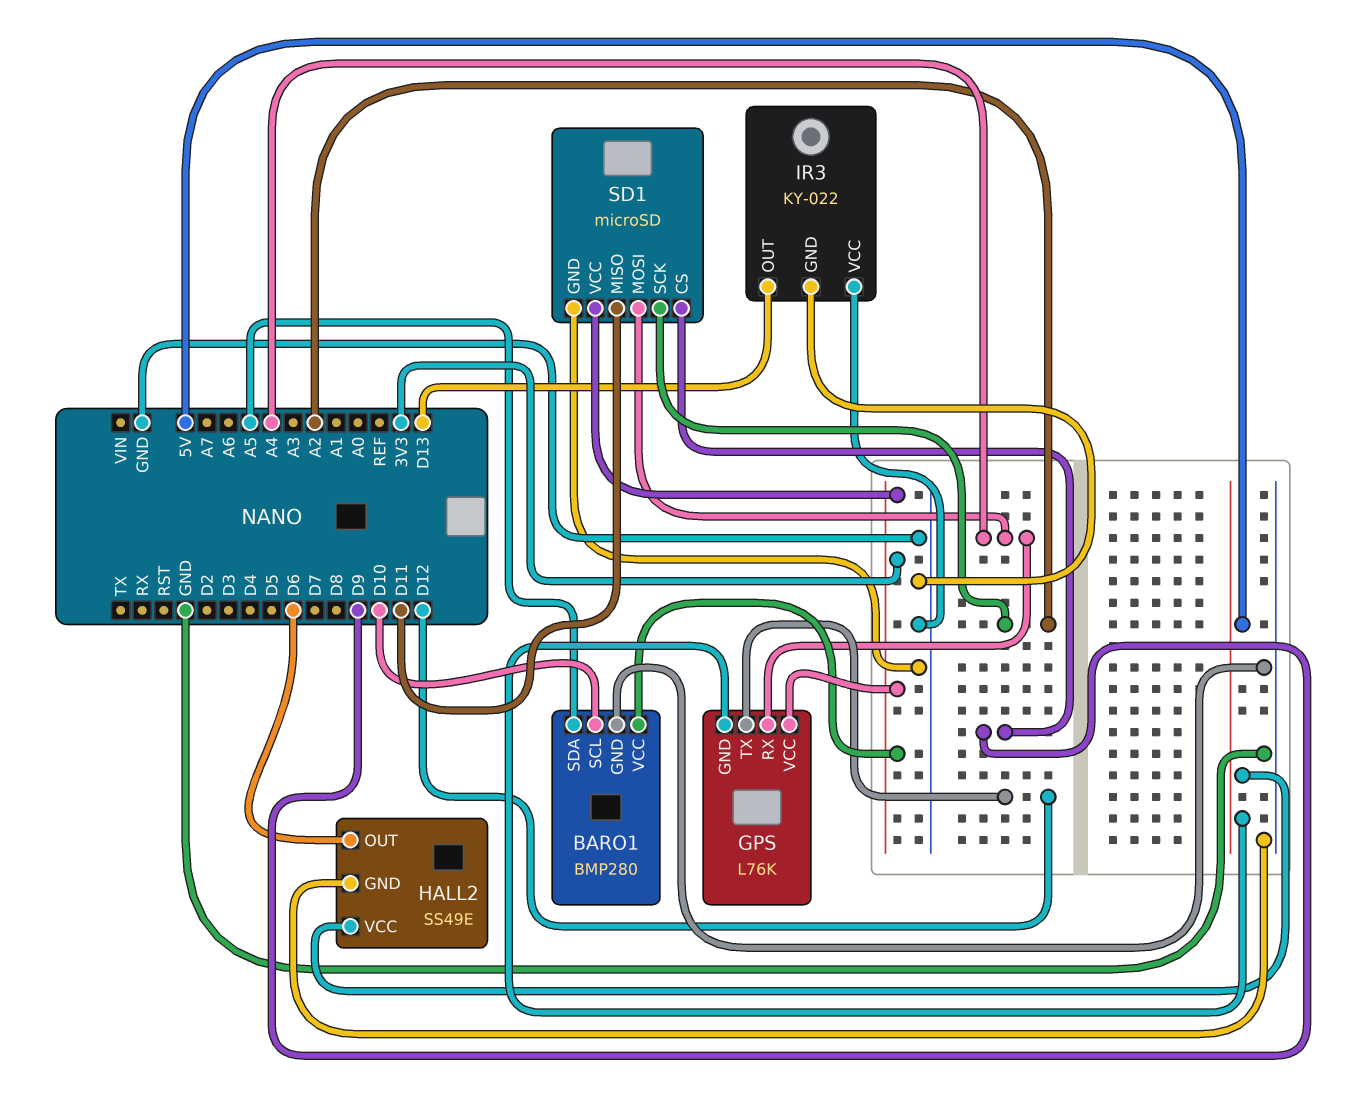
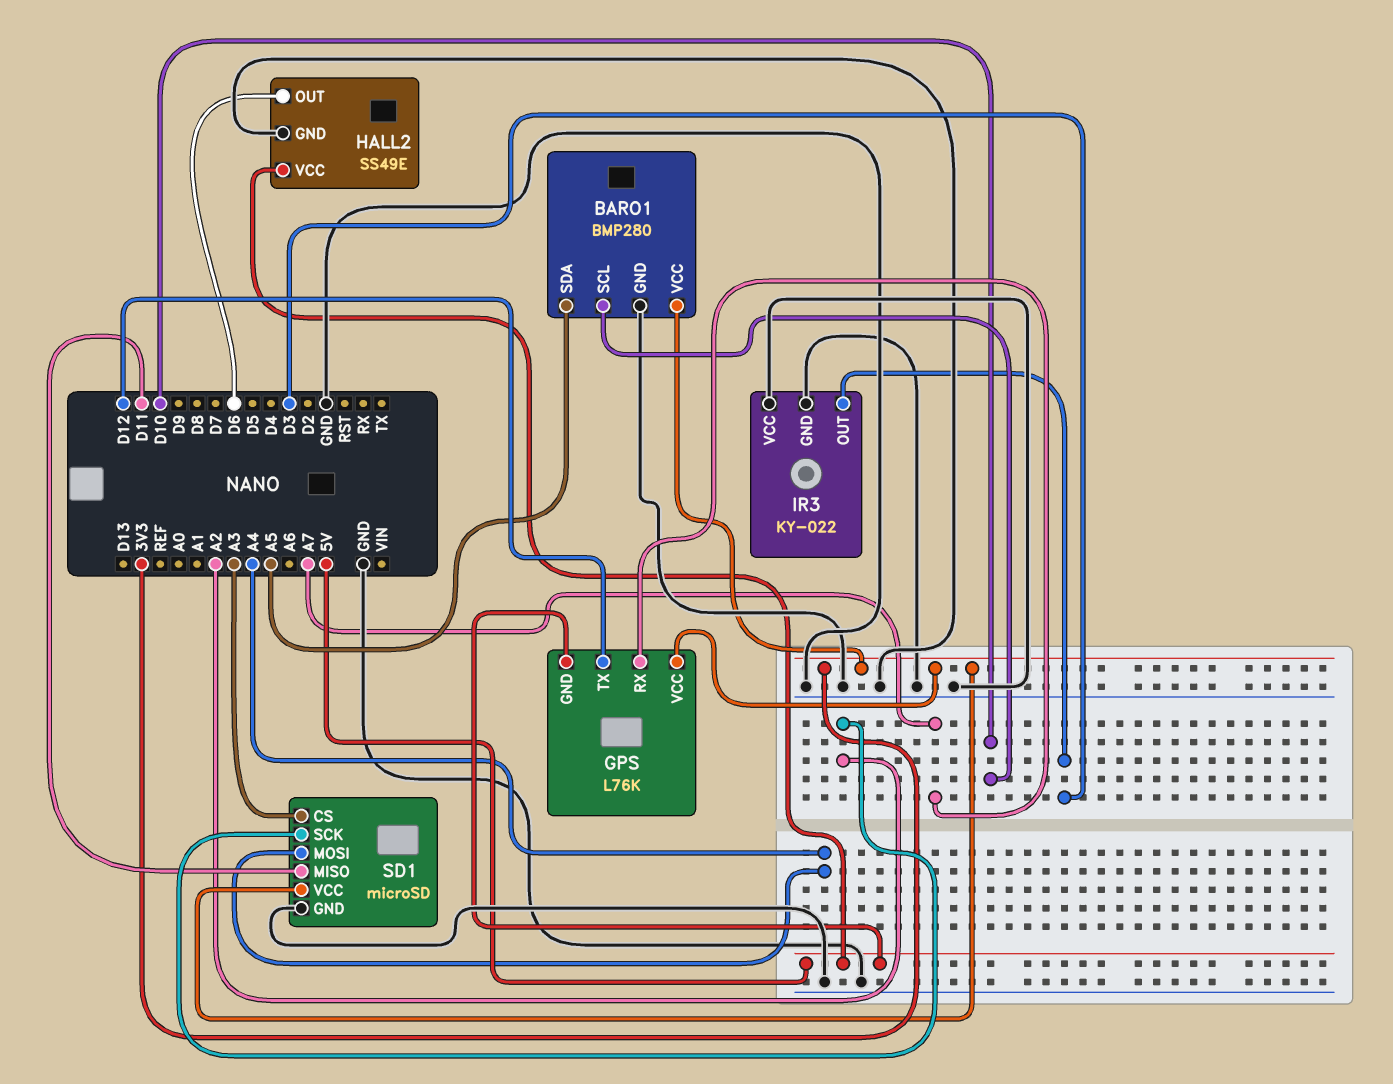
GPS pin RX: A4 -> A7
IR3 pin OUT: D13 -> D3
SD1 pin CS: D9 -> A3

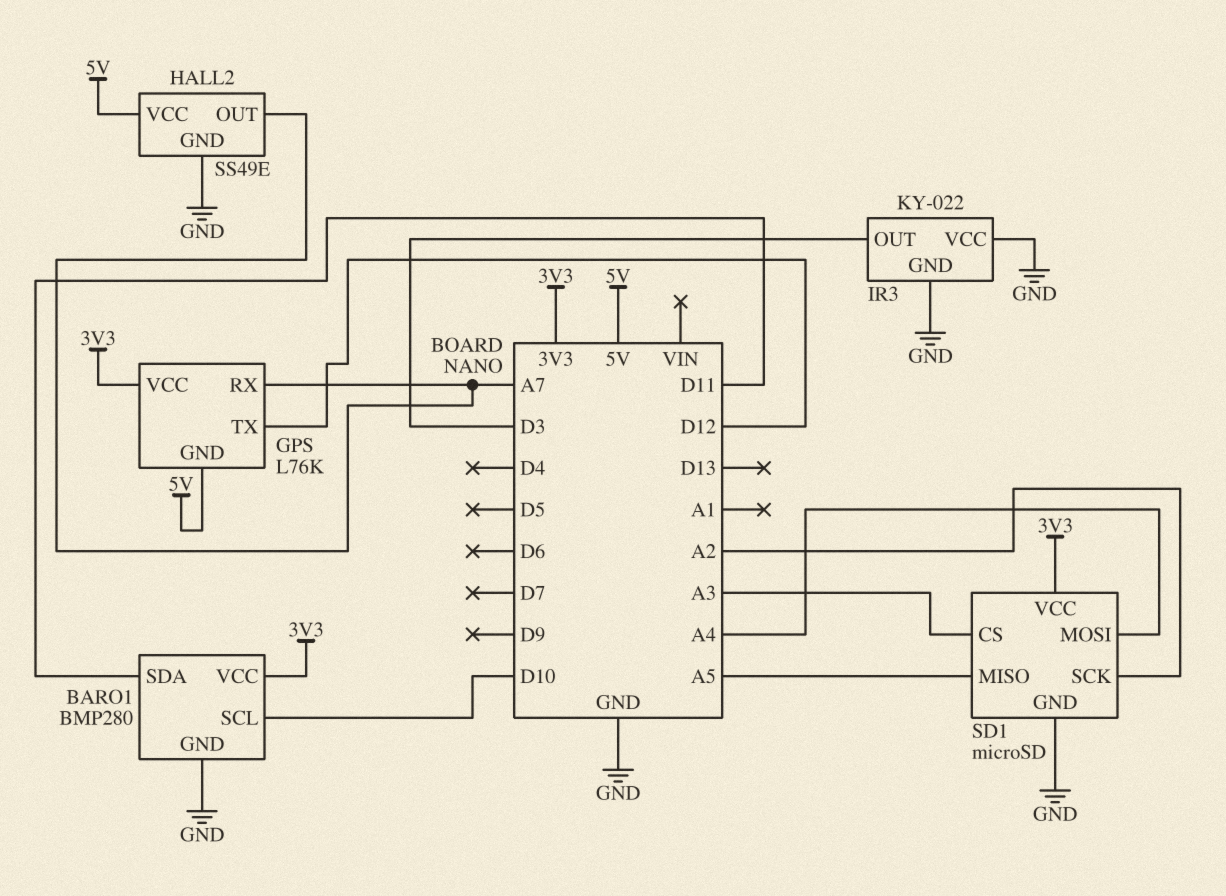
BARO1 pin SDA: A5 -> D11
HALL2 pin OUT: D6 -> A7
SD1 pin MISO: D11 -> A5

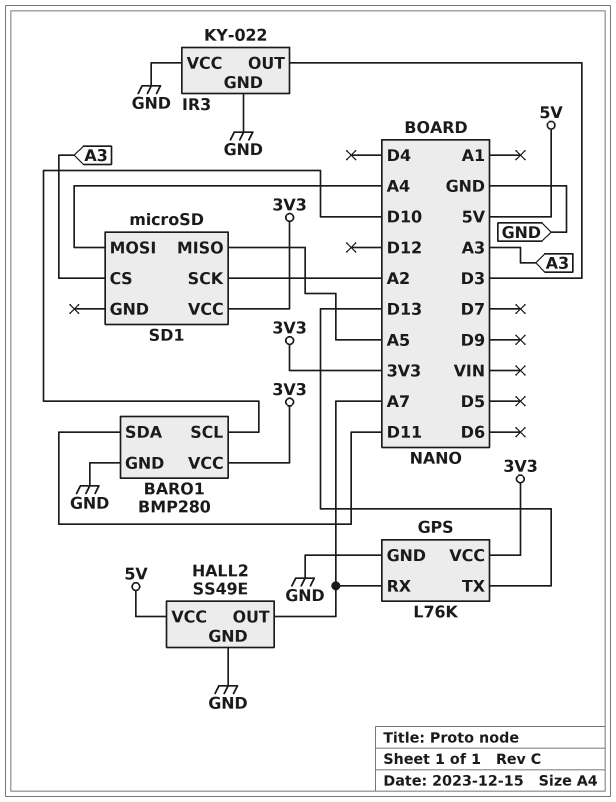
GPS pin GND: 5V -> GND
GPS pin TX: D12 -> D13
SD1 pin GND: GND -> none

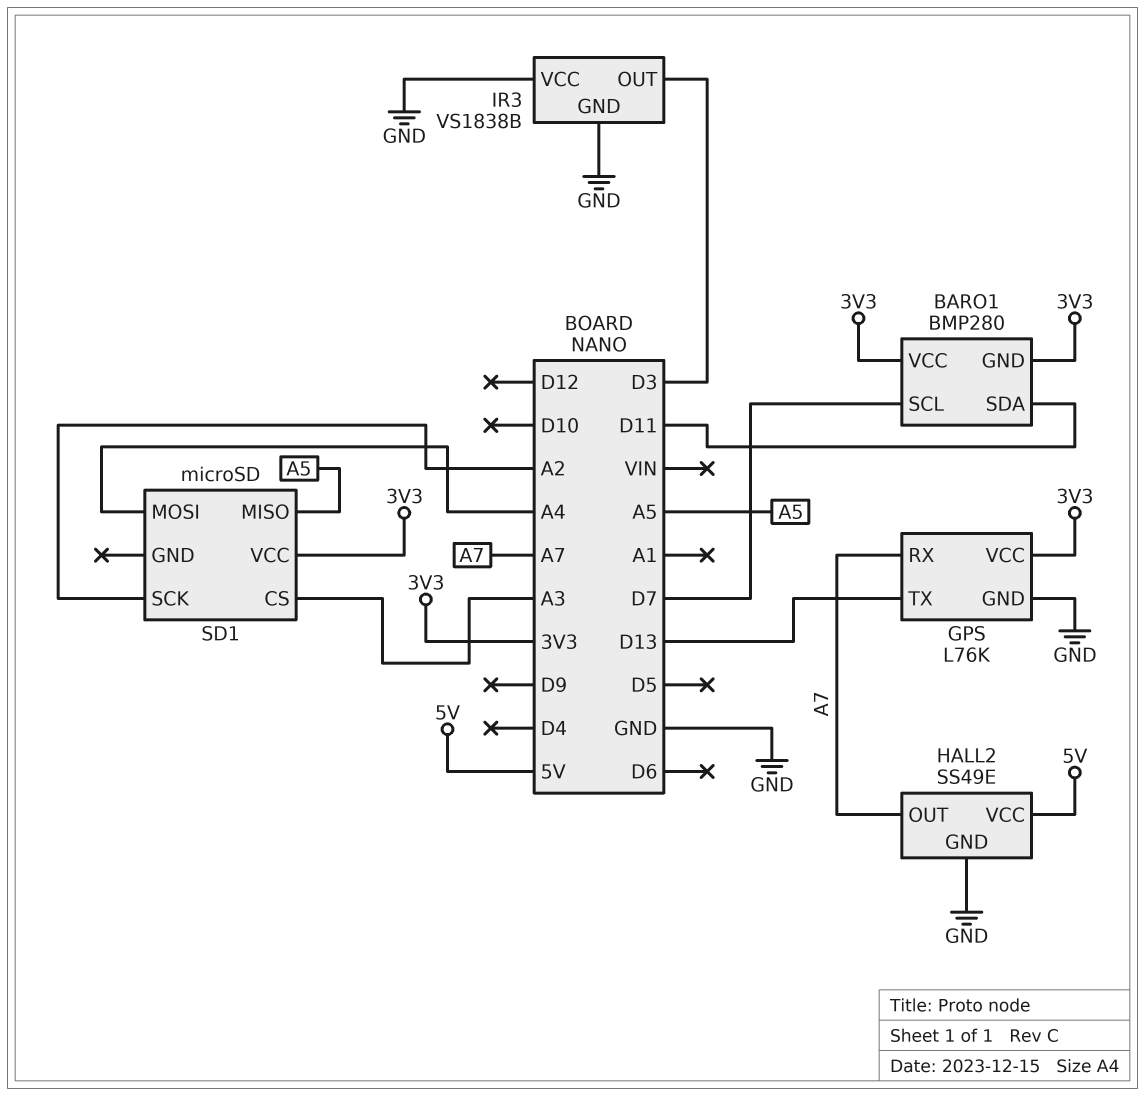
BARO1 pin GND: GND -> 3V3
BARO1 pin SCL: D10 -> D7
IR3: KY-022 -> VS1838B

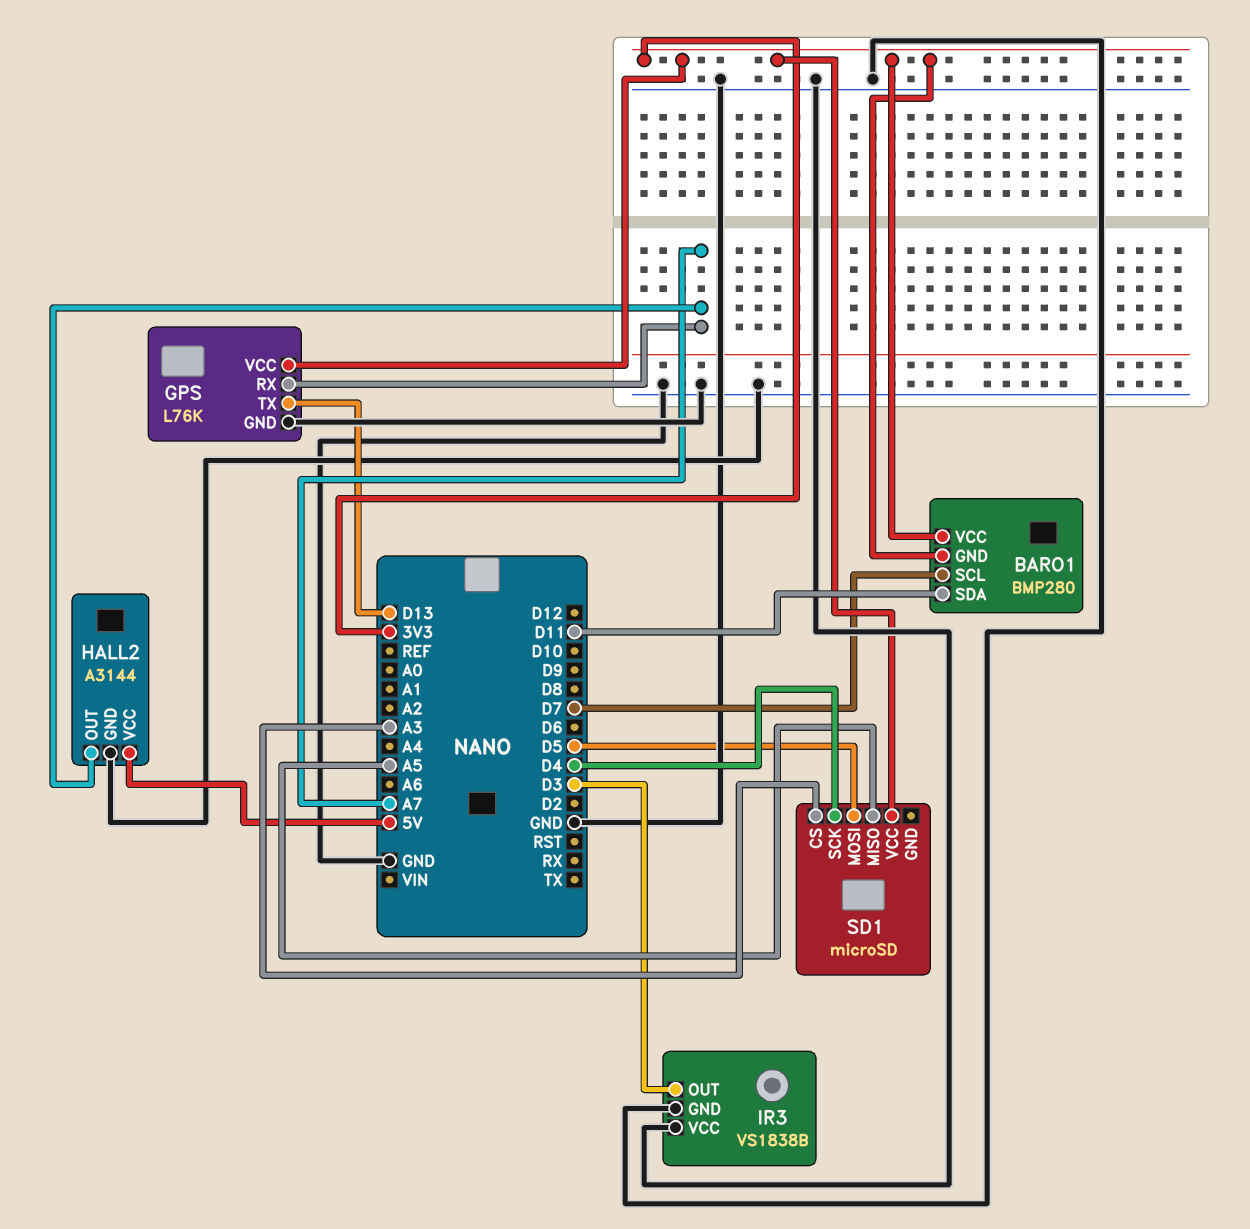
HALL2: SS49E -> A3144
SD1 pin MOSI: A4 -> D5
SD1 pin SCK: A2 -> D4

